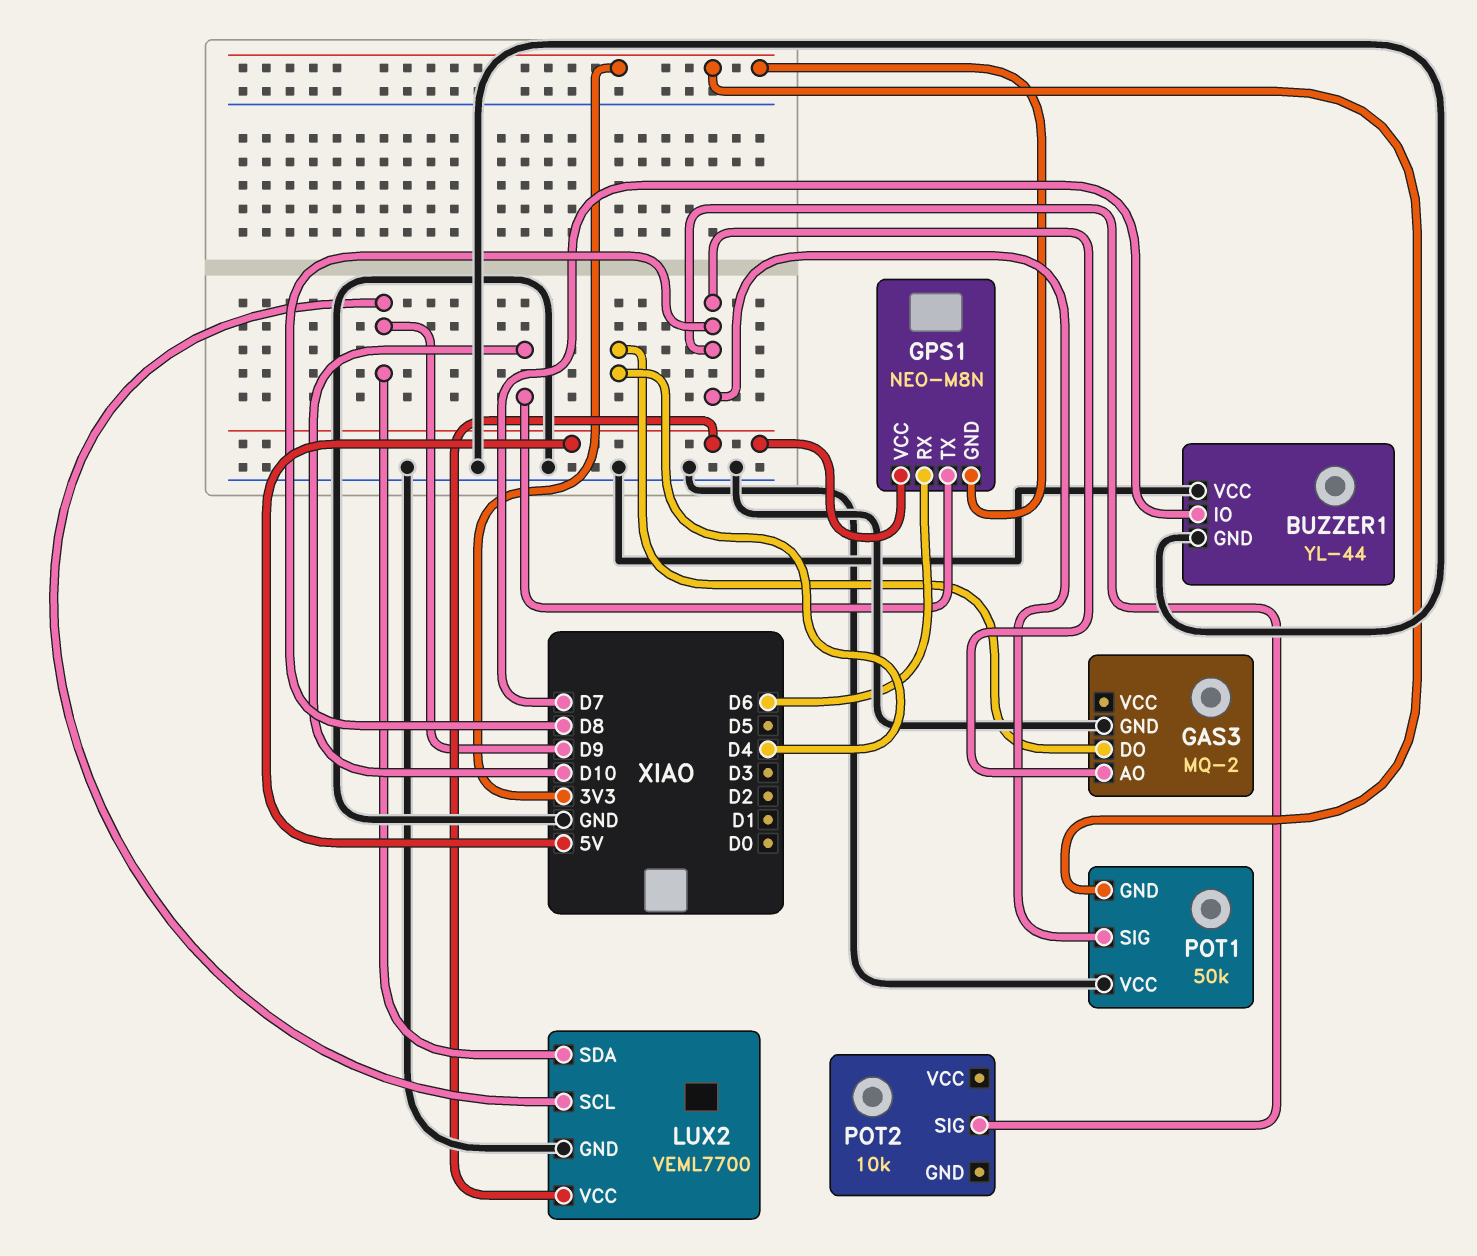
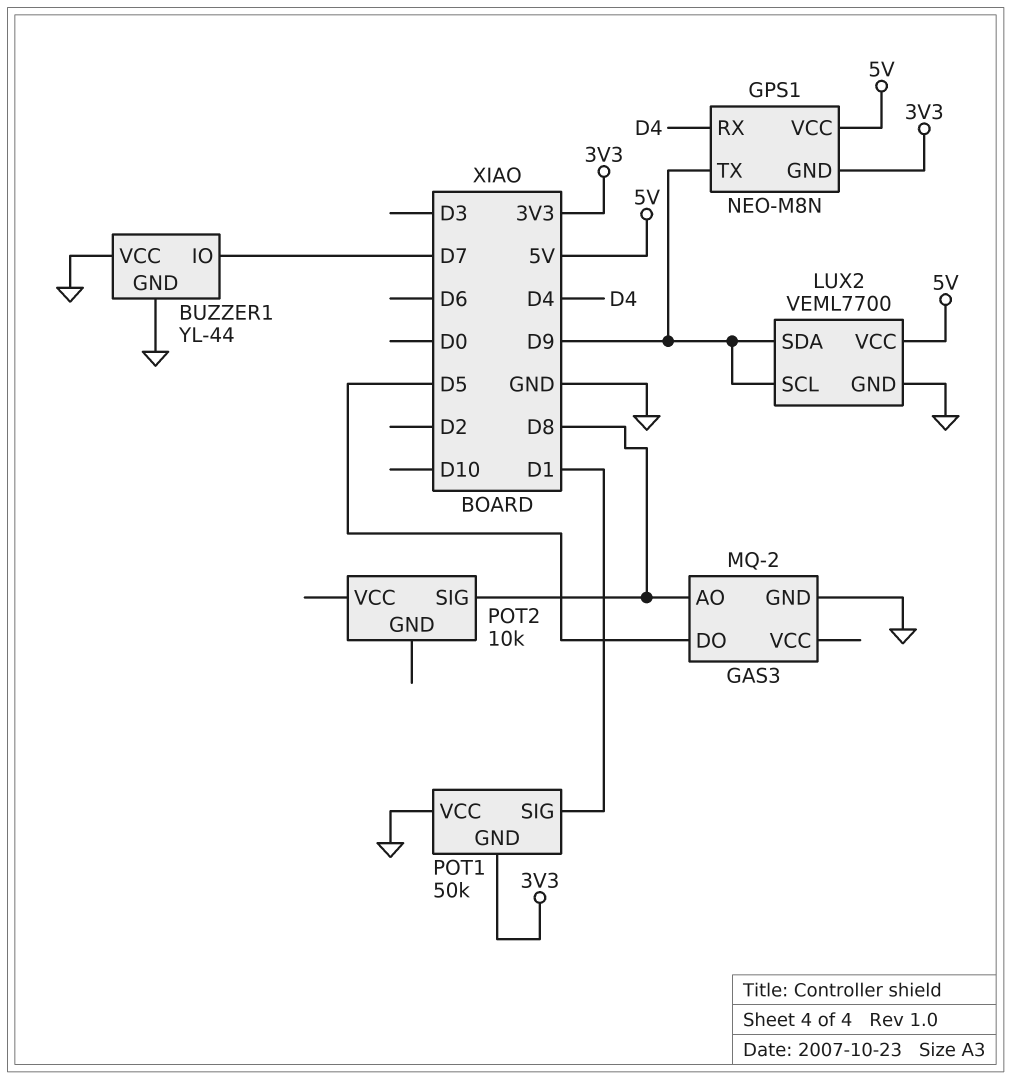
GAS3 pin DO: D4 -> D5
GPS1 pin RX: D6 -> D4
GPS1 pin TX: D10 -> D9
POT1 pin SIG: D8 -> D1

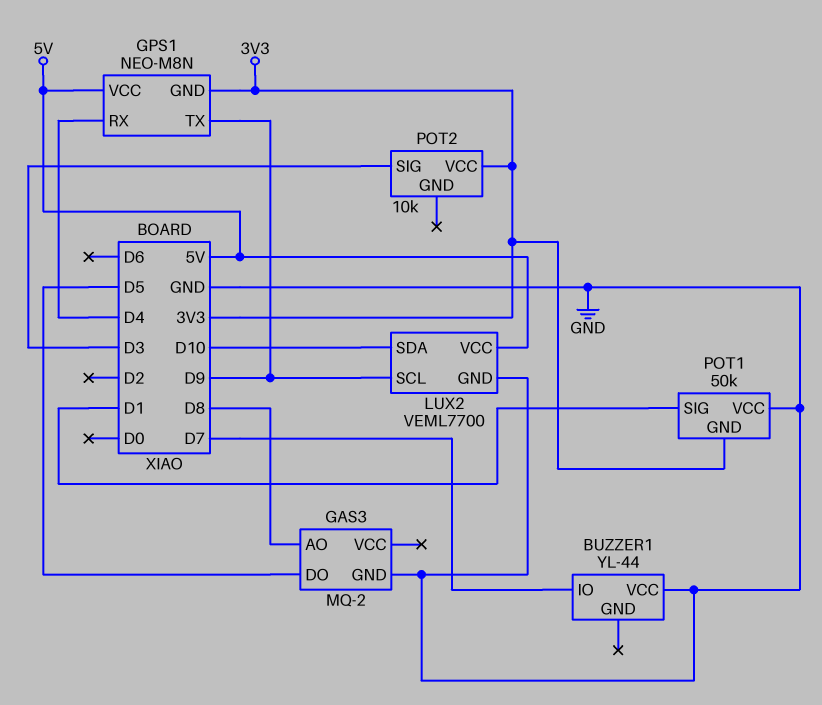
BUZZER1 pin GND: GND -> none
LUX2 pin SDA: D9 -> D10
POT2 pin SIG: D8 -> D3
POT2 pin VCC: none -> 3V3

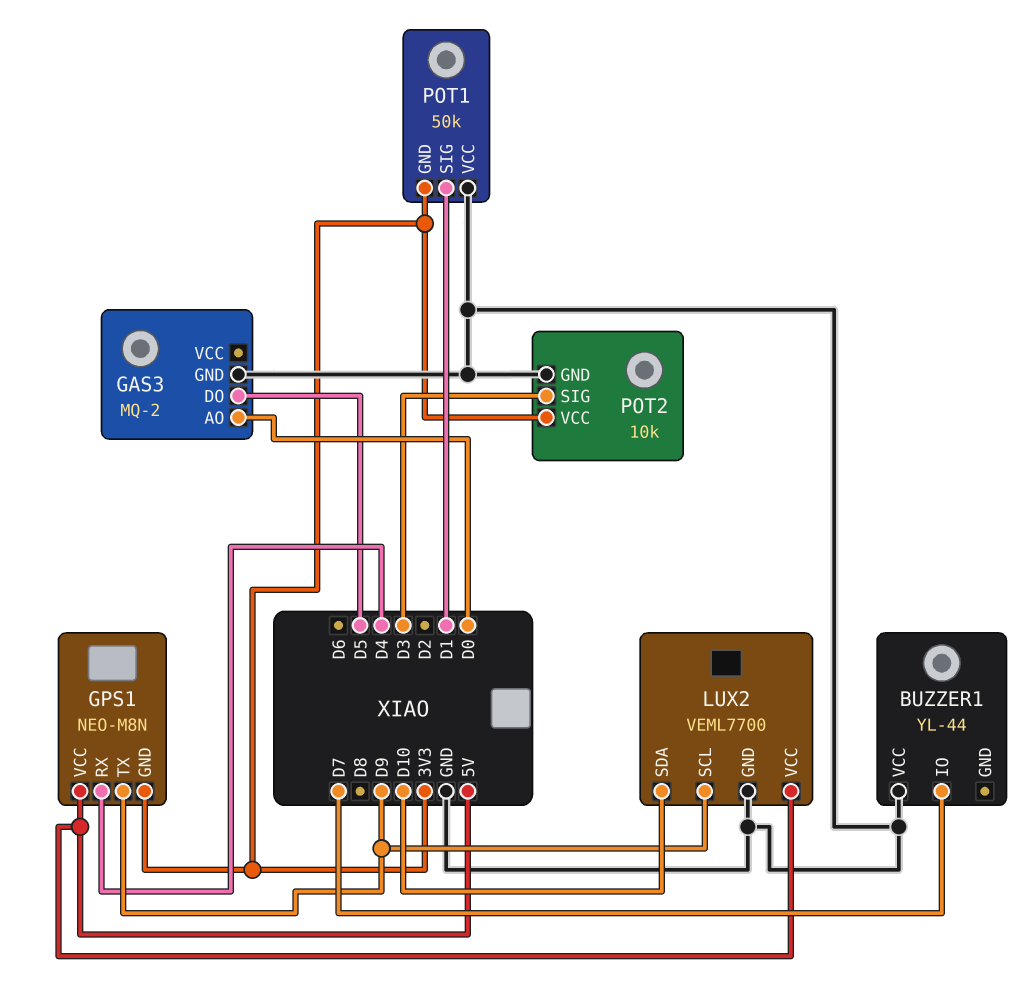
GAS3 pin AO: D8 -> D0
POT2 pin GND: none -> GND

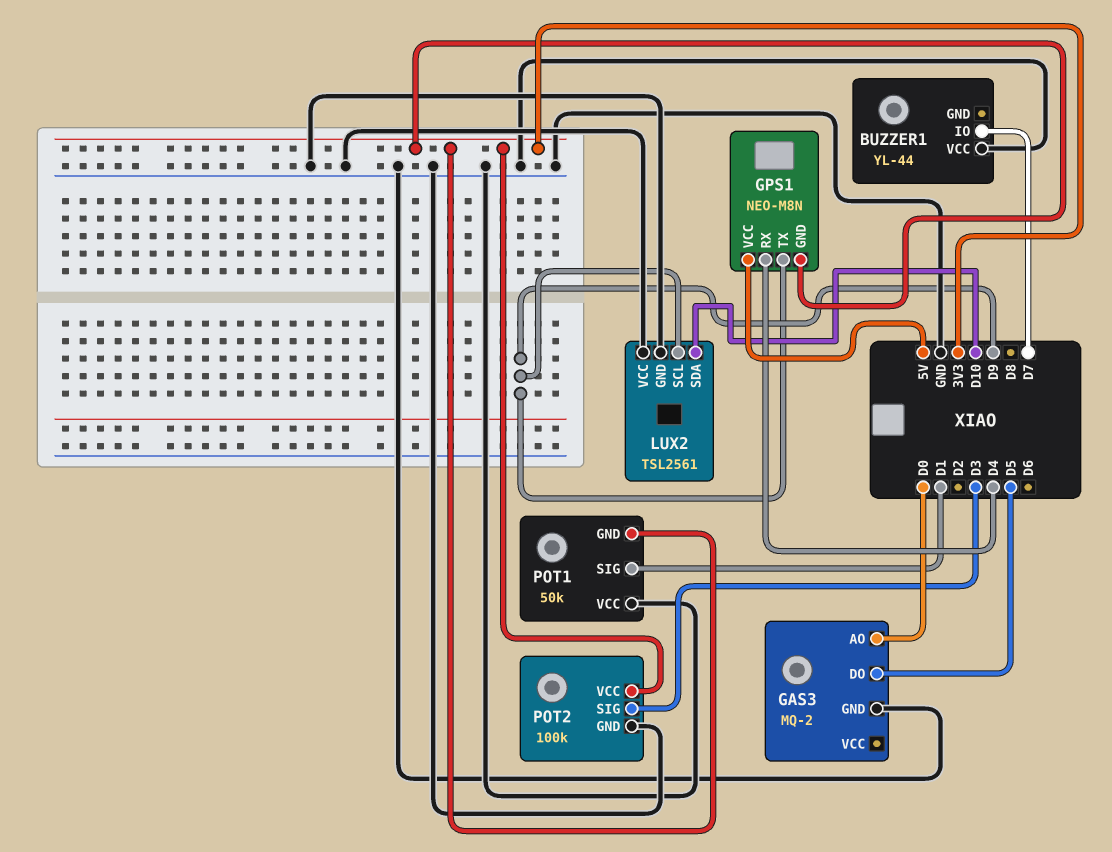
LUX2: VEML7700 -> TSL2561
LUX2 pin VCC: 5V -> GND
POT2: 10k -> 100k

